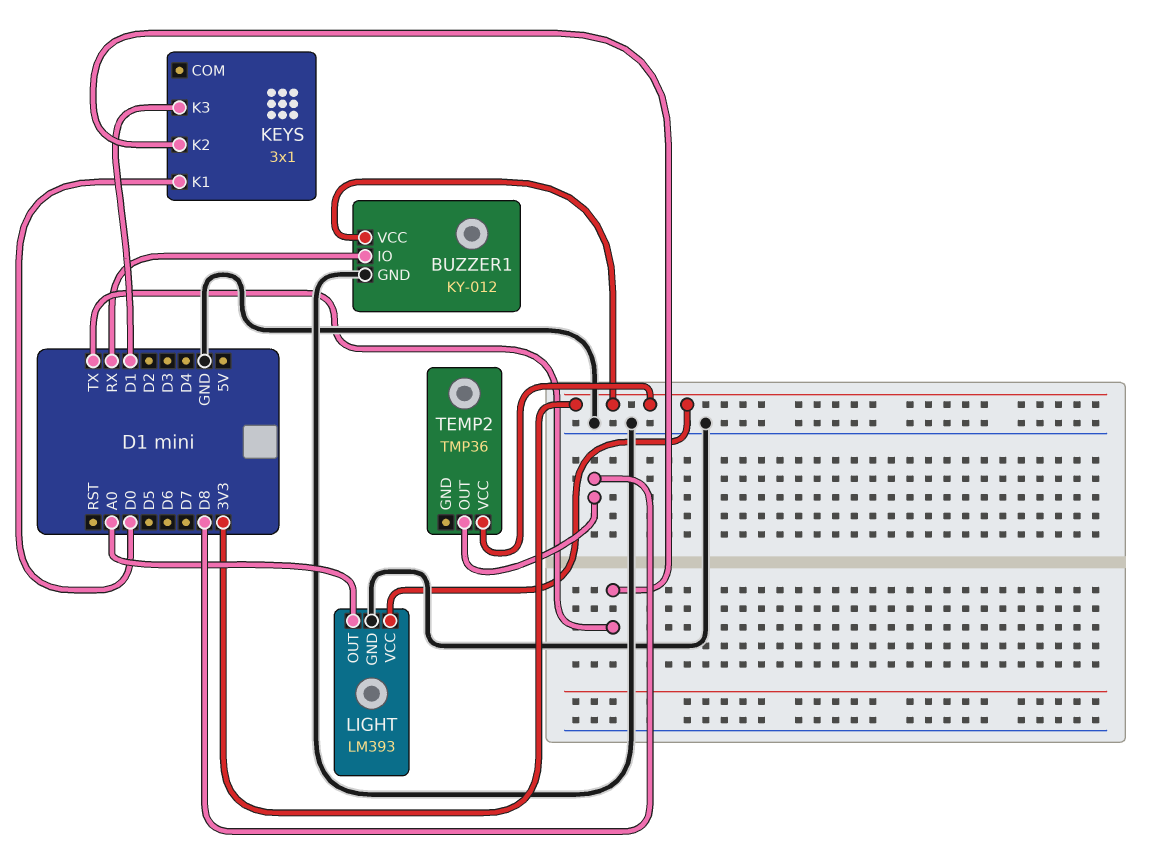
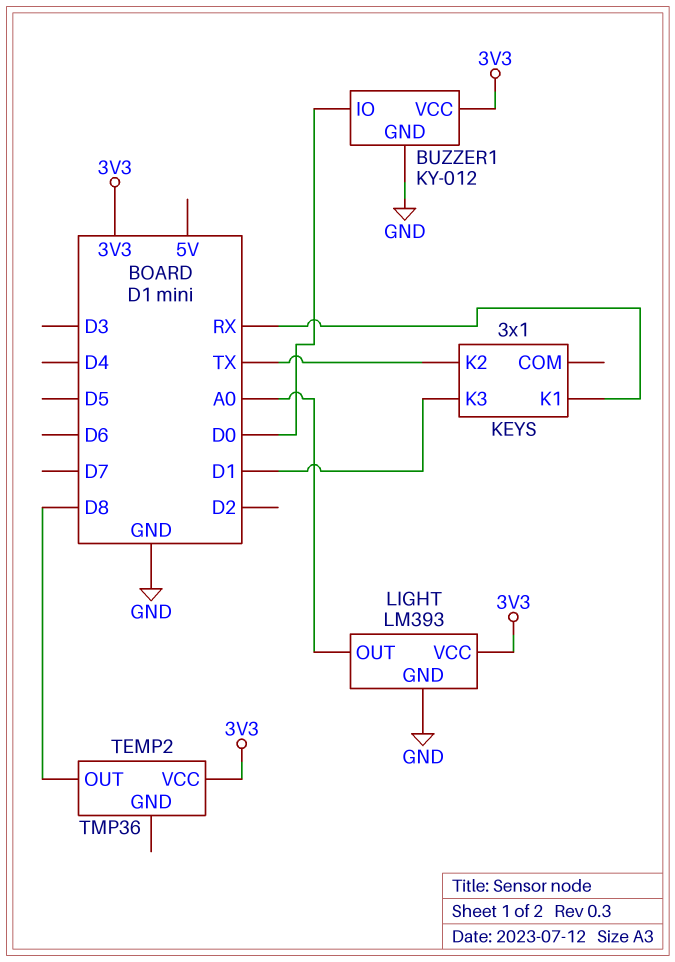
BUZZER1 pin IO: RX -> D0
KEYS pin K1: D0 -> RX

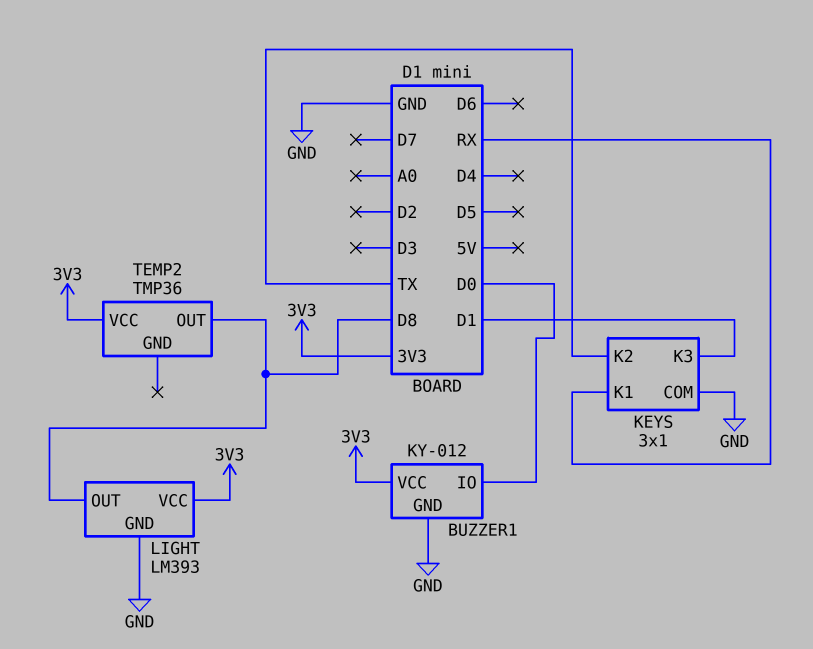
KEYS pin COM: none -> GND
LIGHT pin OUT: A0 -> D8

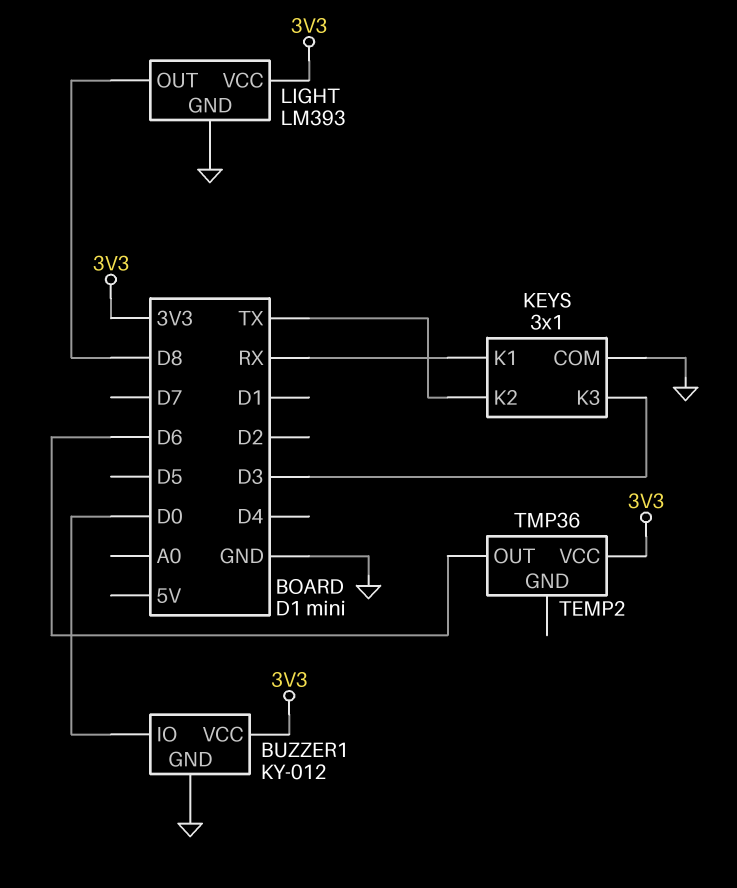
KEYS pin K3: D1 -> D3
TEMP2 pin OUT: D8 -> D6

